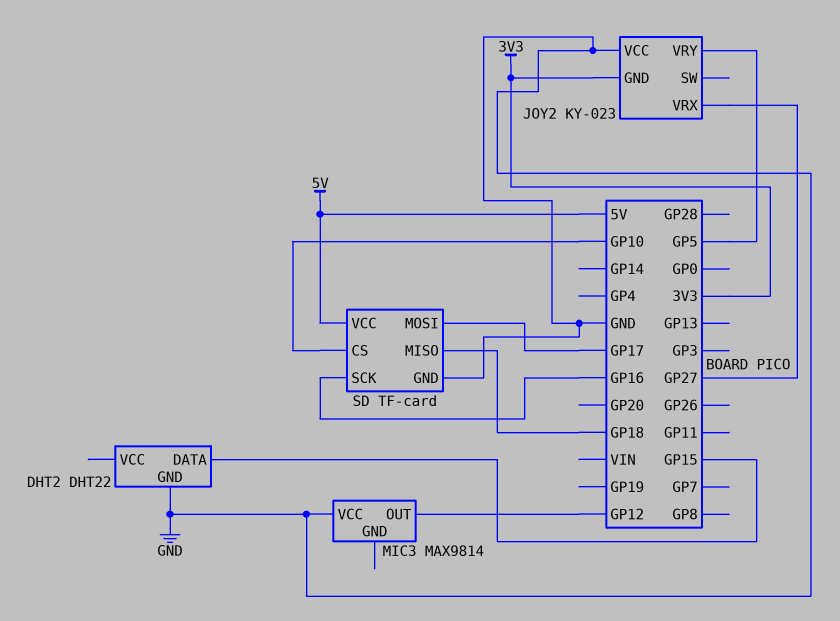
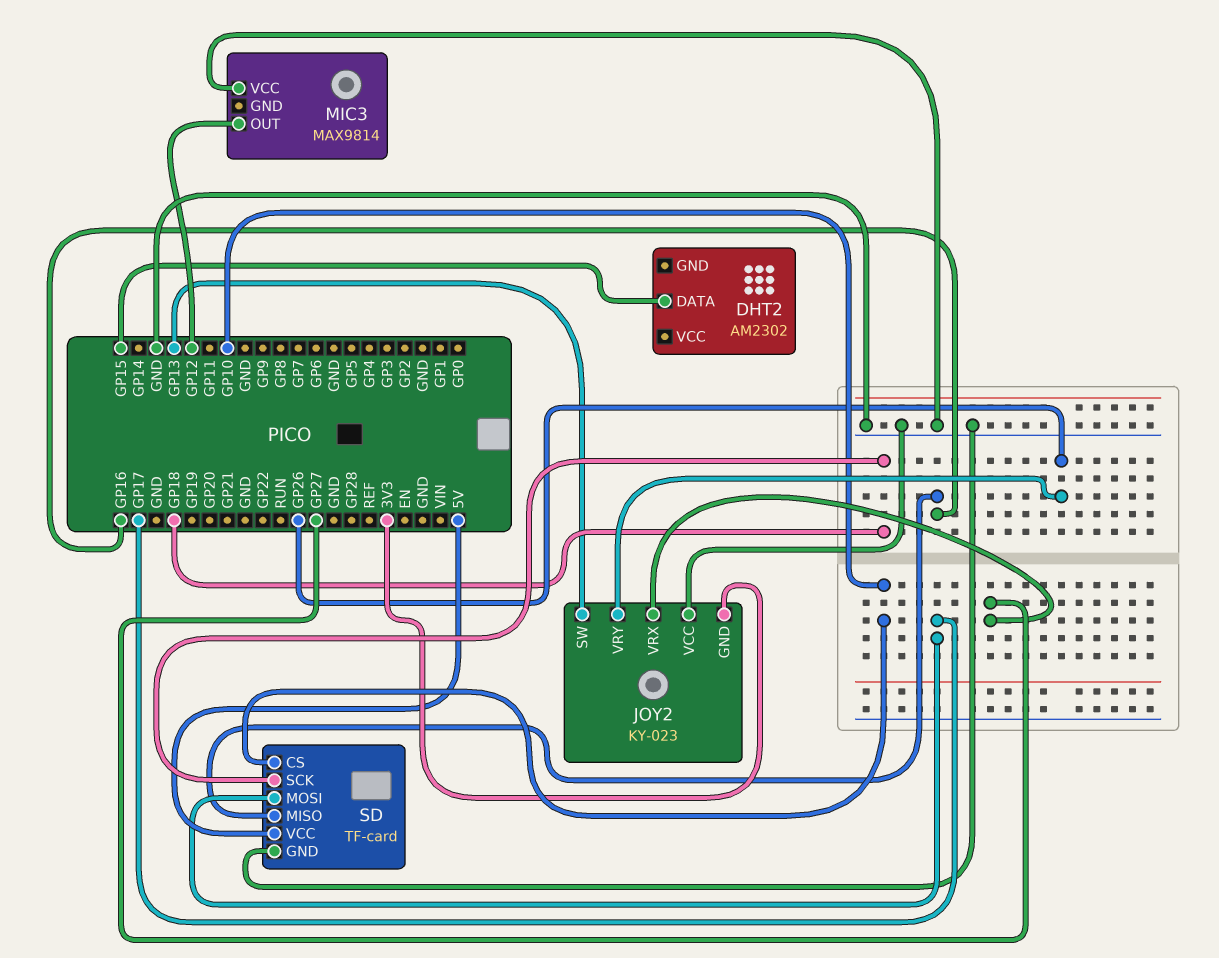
DHT2: DHT22 -> AM2302
DHT2 pin GND: GND -> none
JOY2 pin SW: none -> GP13
JOY2 pin VRY: GP5 -> GP26
SD pin MISO: GP18 -> GP16
SD pin SCK: GP16 -> GP18

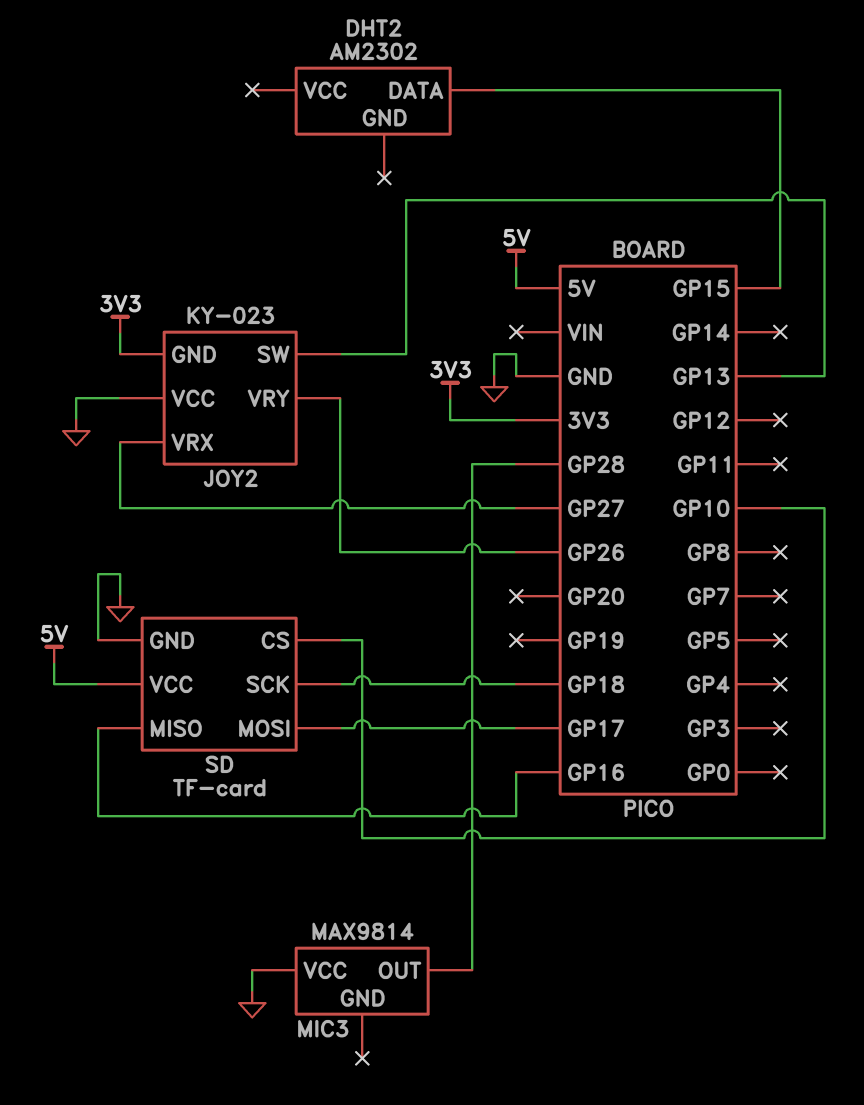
MIC3 pin OUT: GP12 -> GP28

